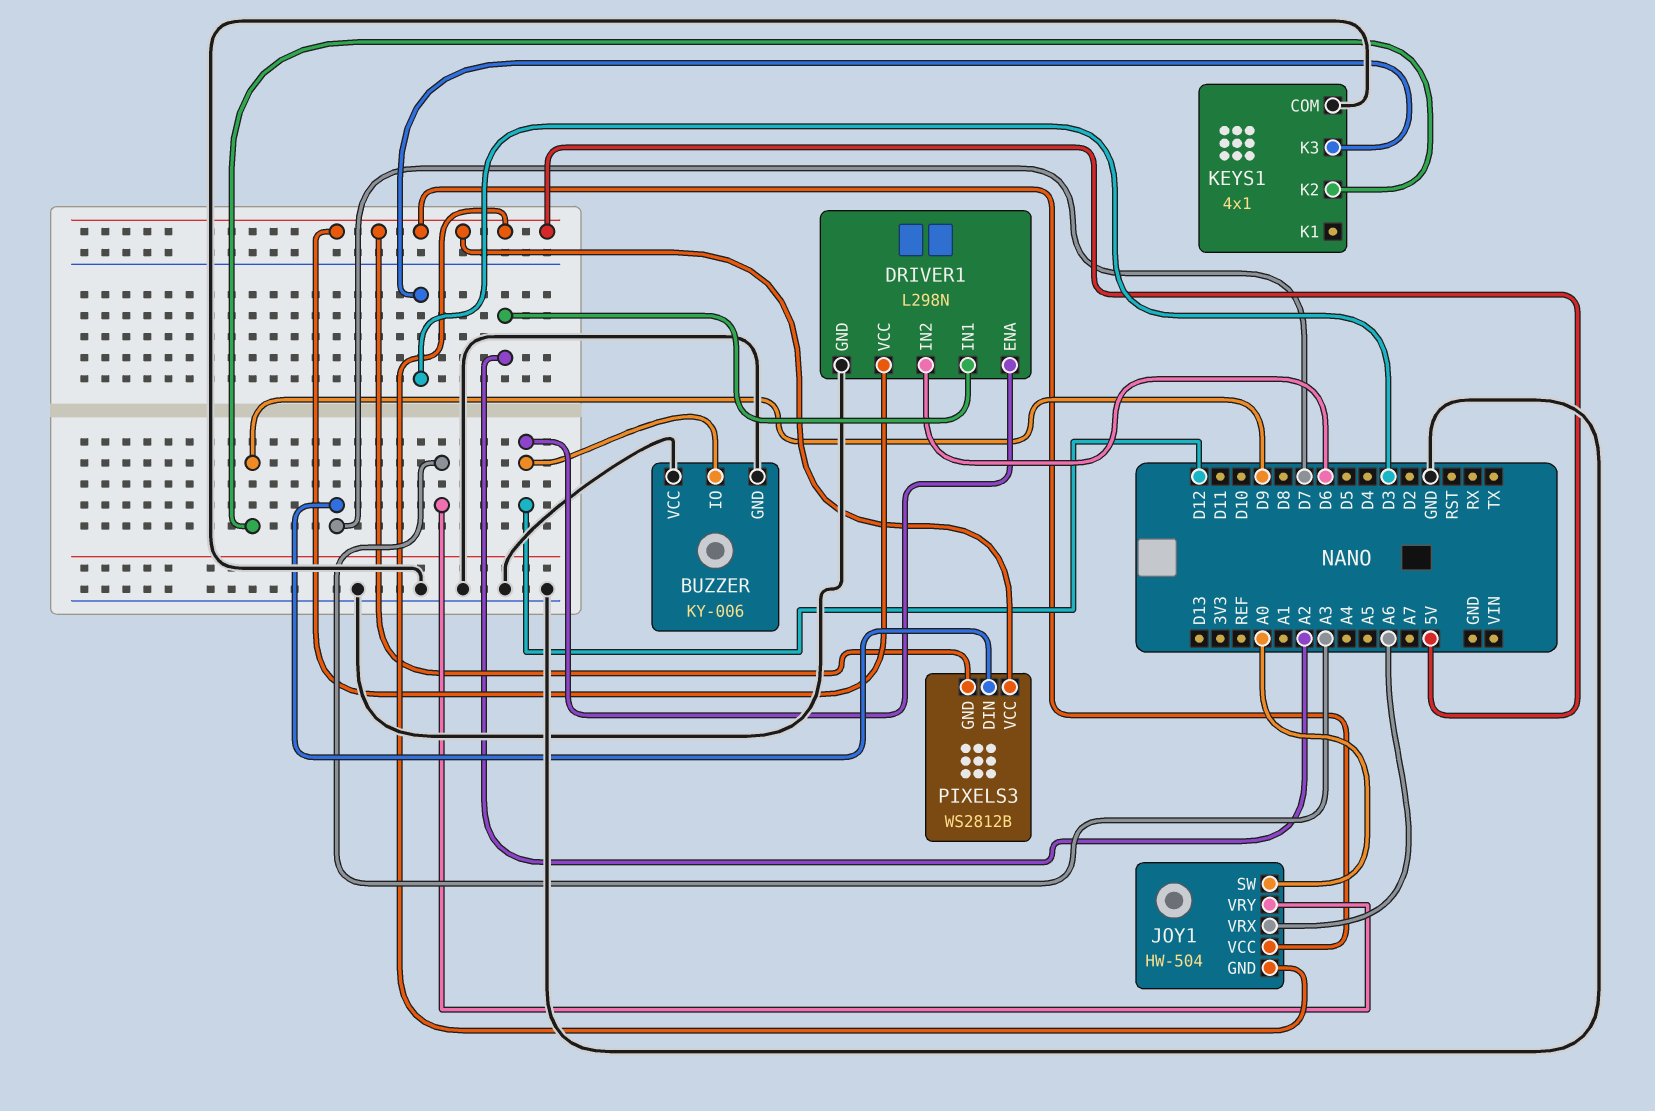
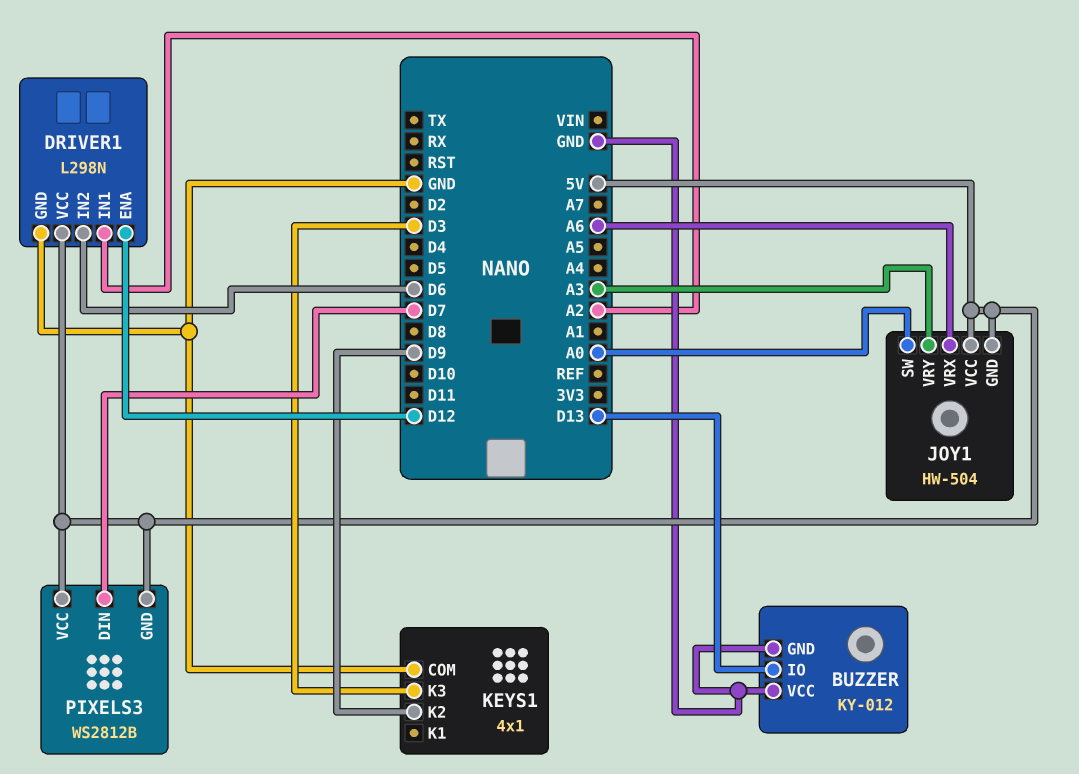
BUZZER: KY-006 -> KY-012
BUZZER pin IO: D12 -> D13

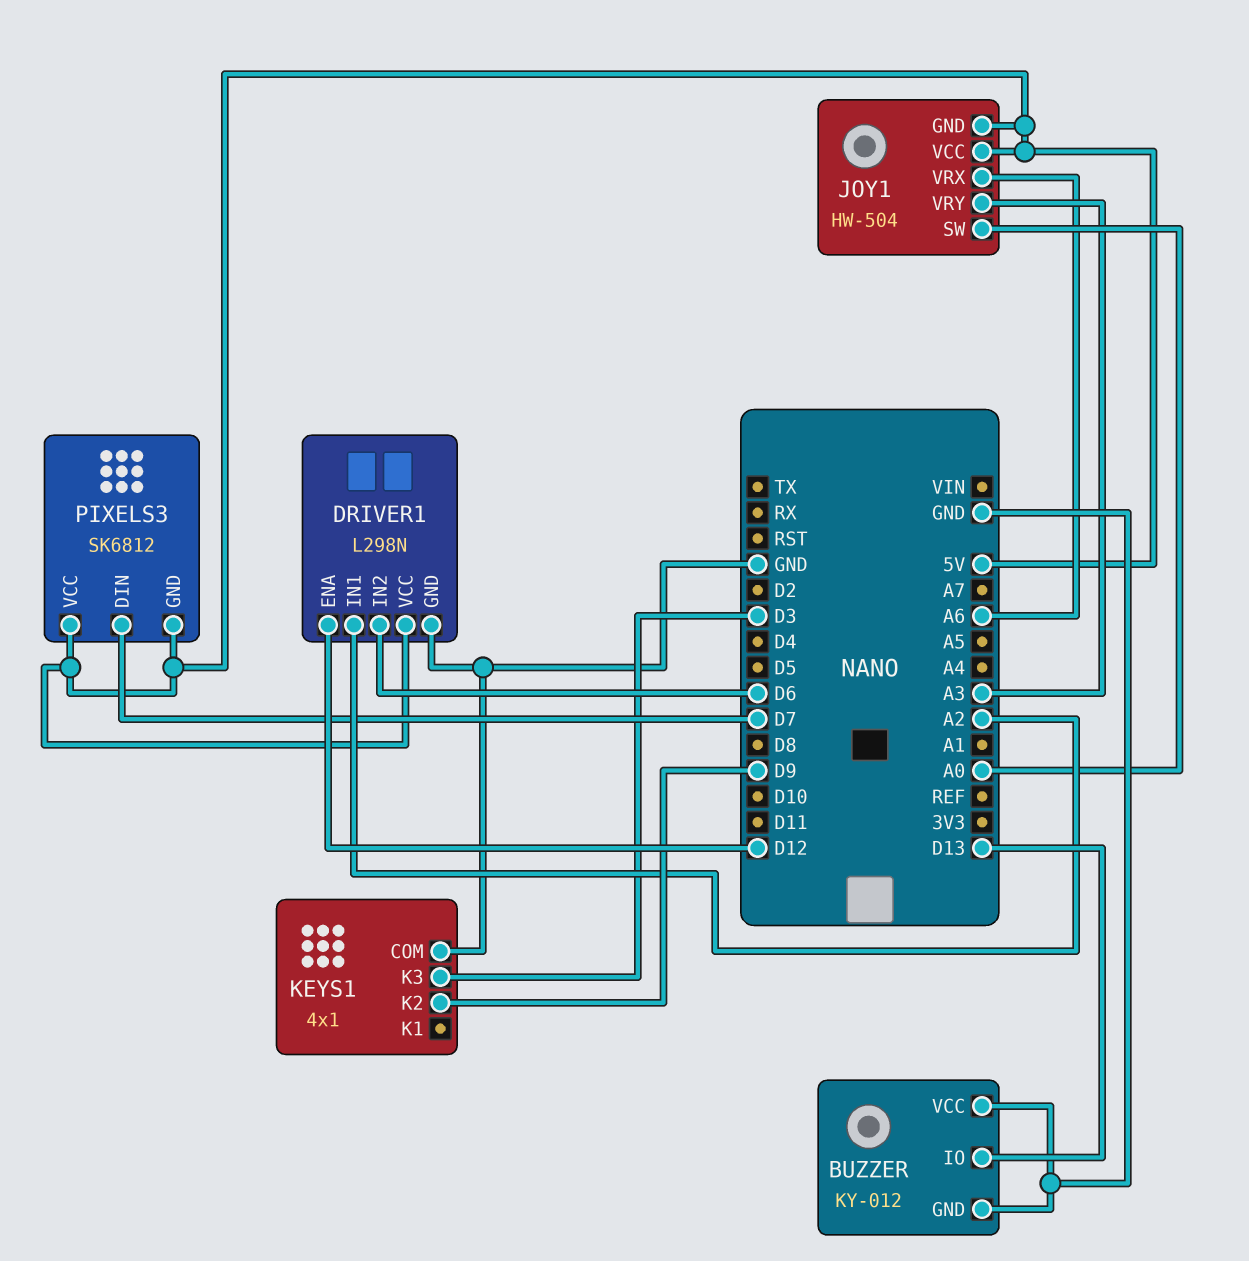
PIXELS3: WS2812B -> SK6812

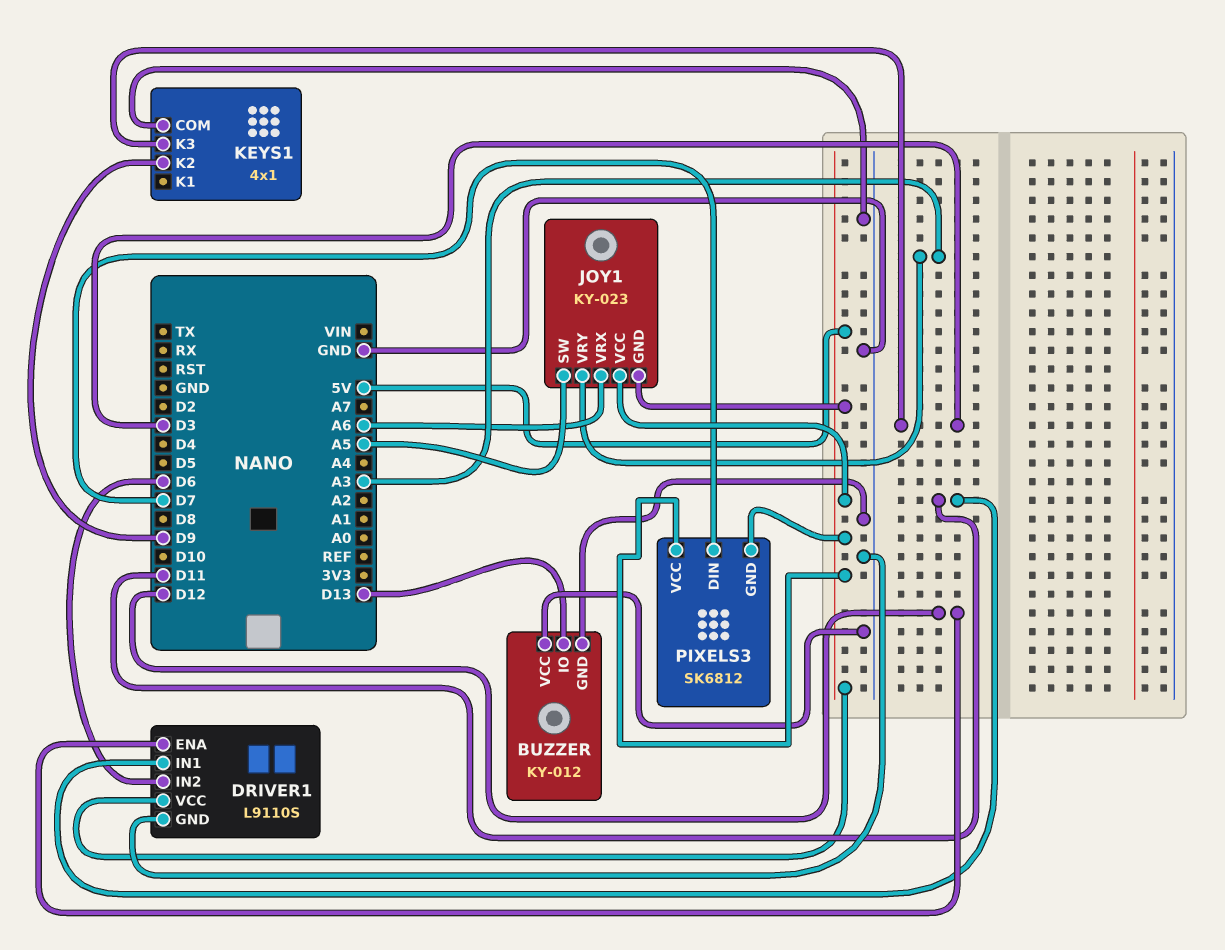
DRIVER1: L298N -> L9110S
DRIVER1 pin IN1: A2 -> D11
JOY1: HW-504 -> KY-023
JOY1 pin SW: A0 -> A5

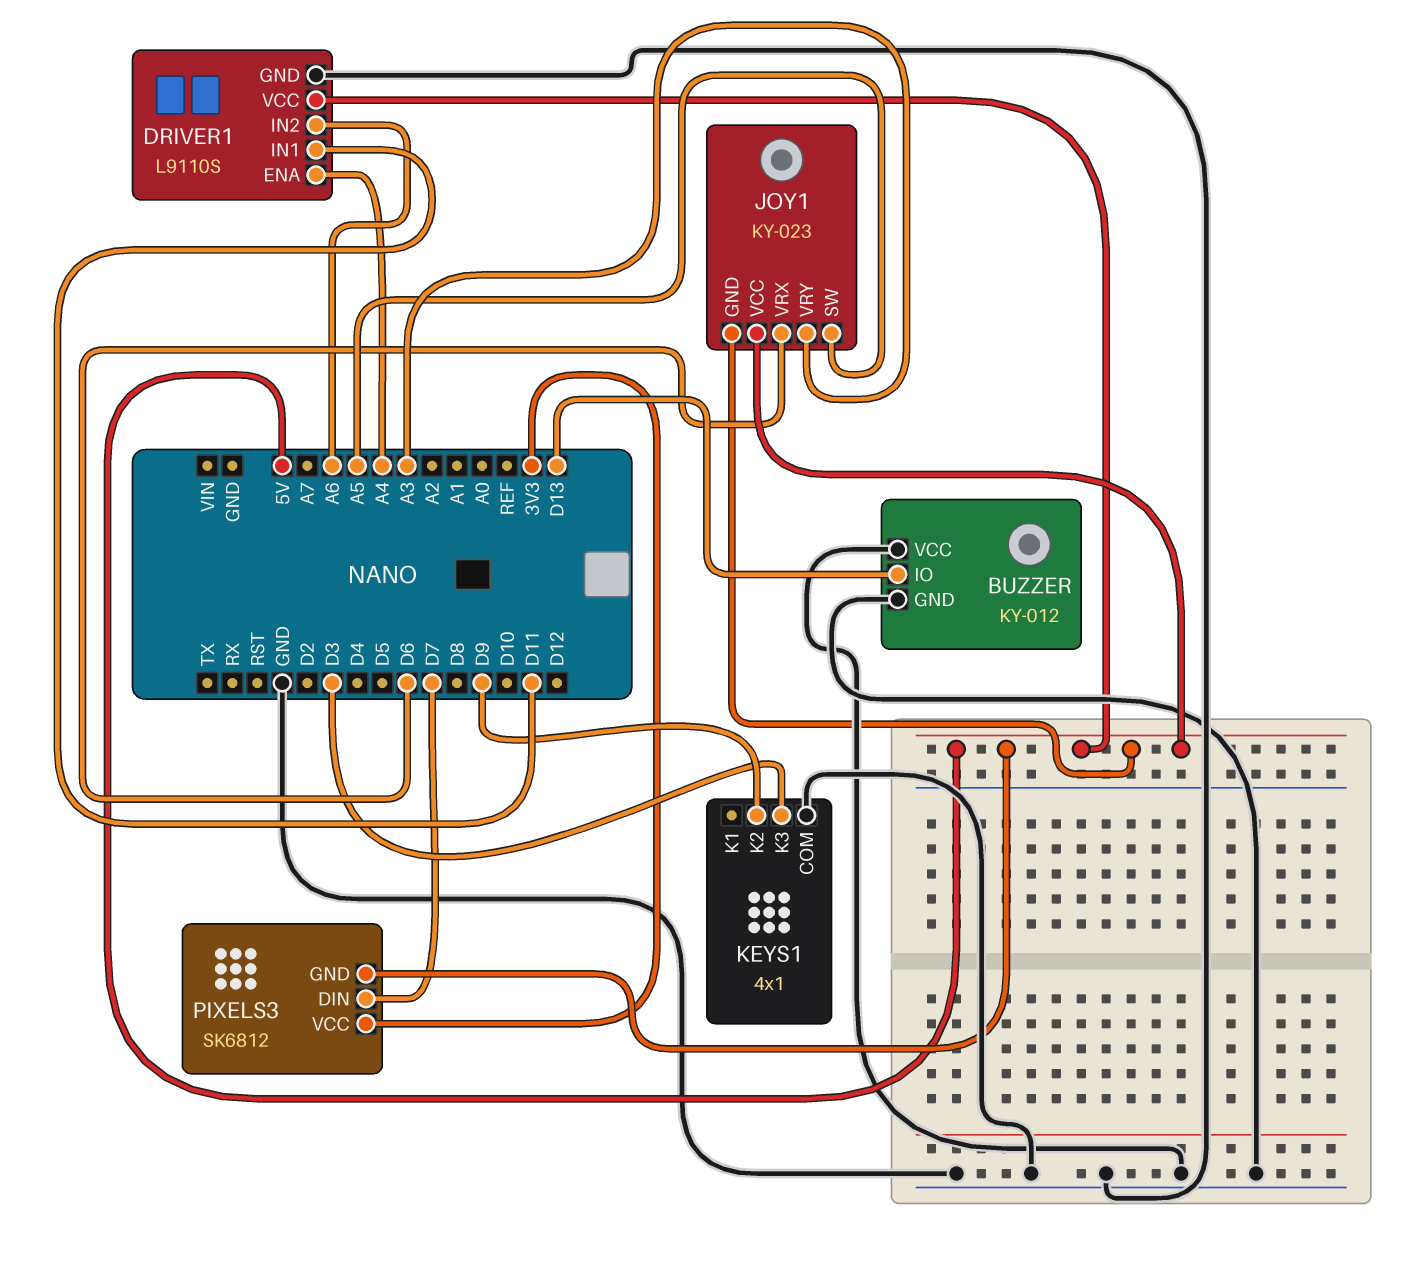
DRIVER1 pin ENA: D12 -> A4
DRIVER1 pin IN2: D6 -> A6
JOY1 pin VRX: A6 -> D6
PIXELS3 pin VCC: 5V -> 3V3

